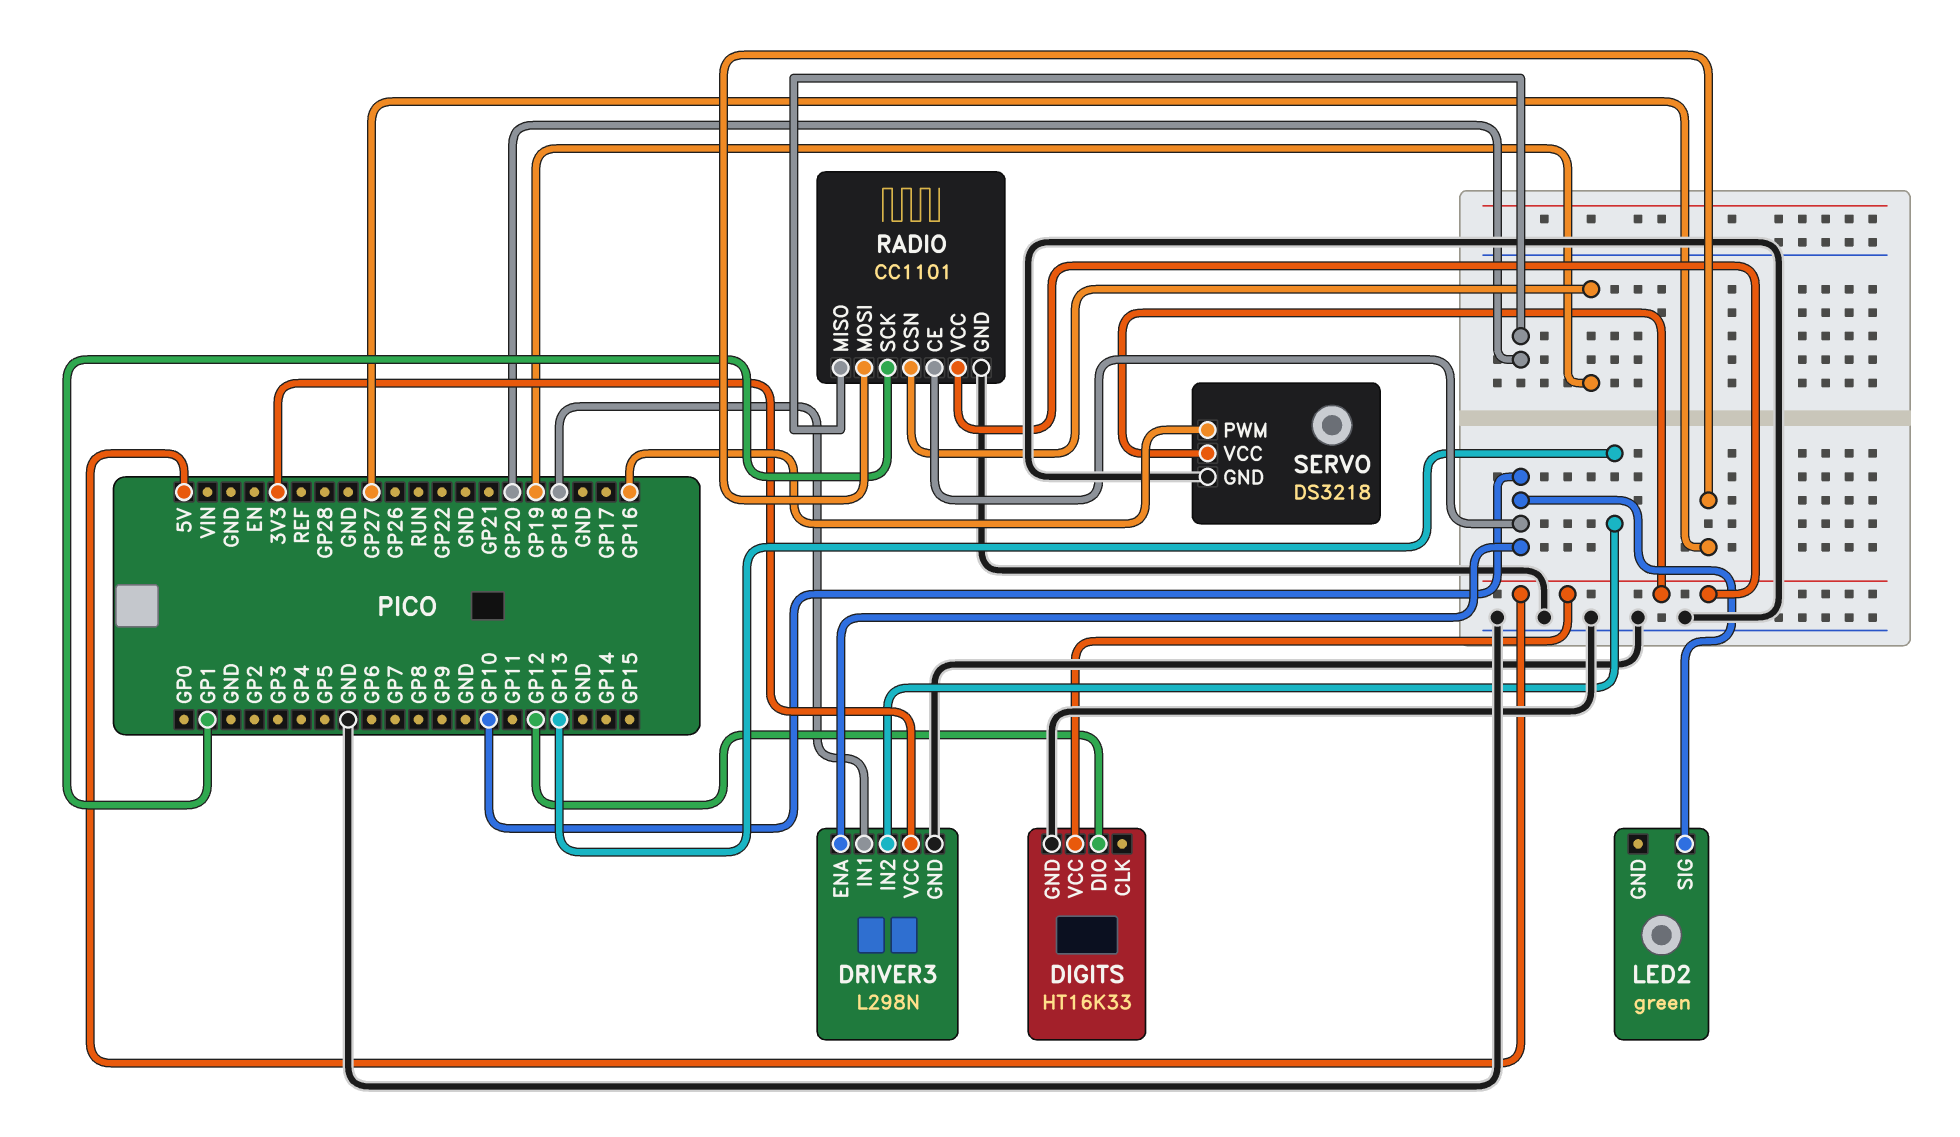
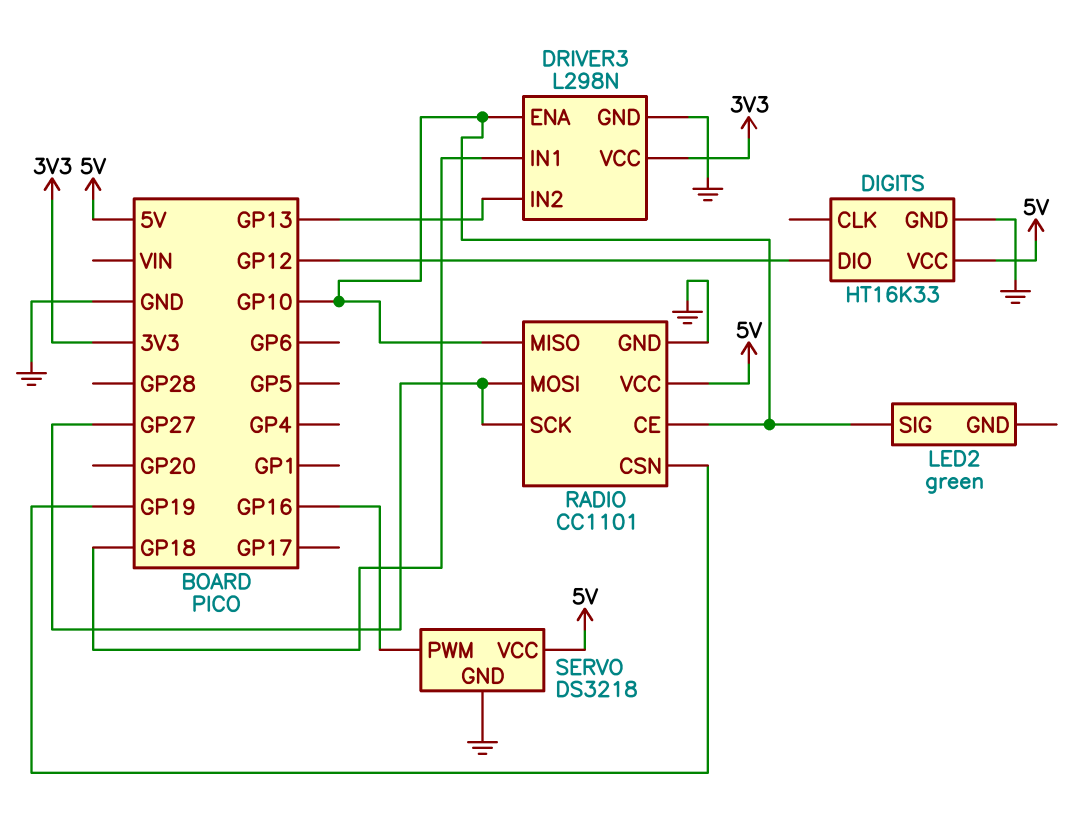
RADIO pin MISO: GP20 -> GP10
RADIO pin SCK: GP1 -> GP27

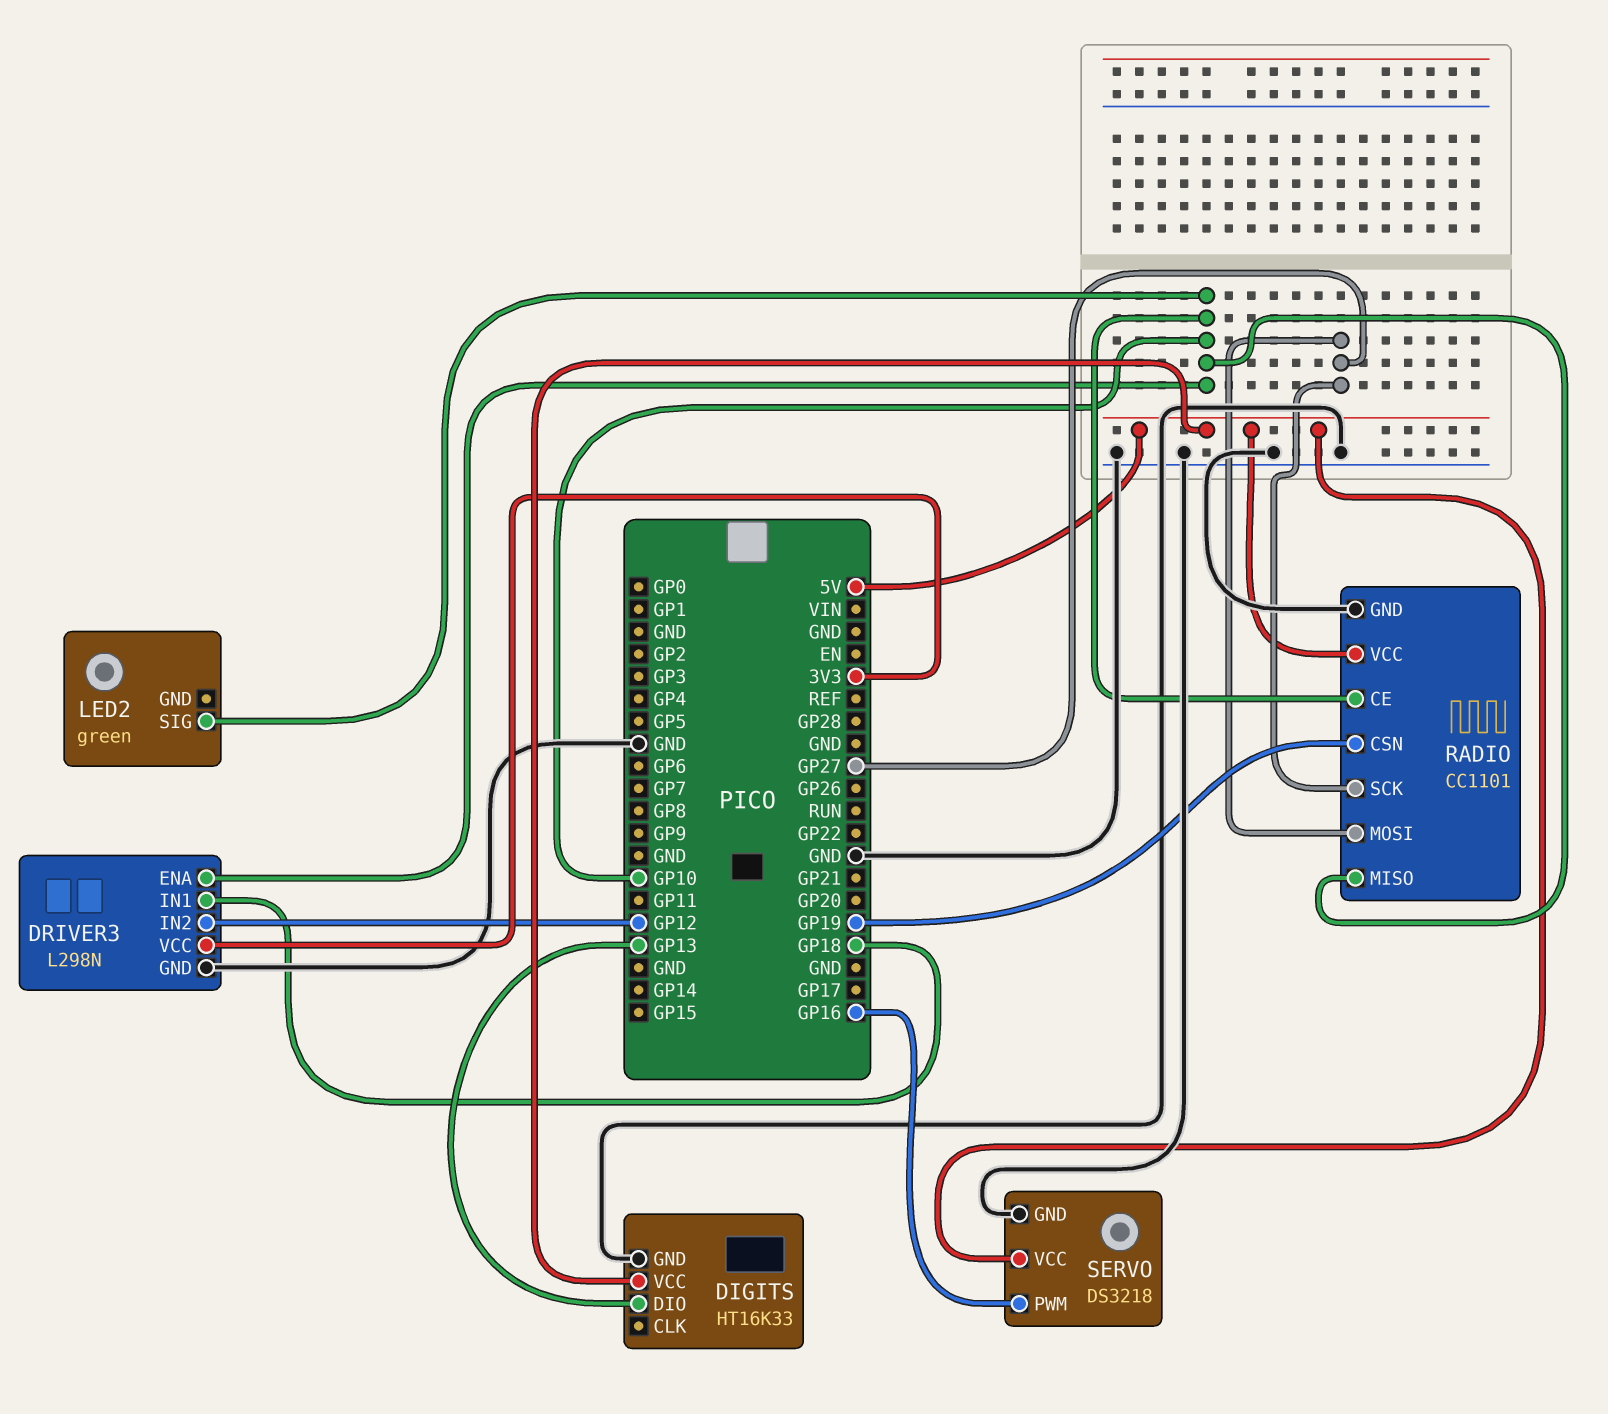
DIGITS pin DIO: GP12 -> GP13
DRIVER3 pin IN2: GP13 -> GP12

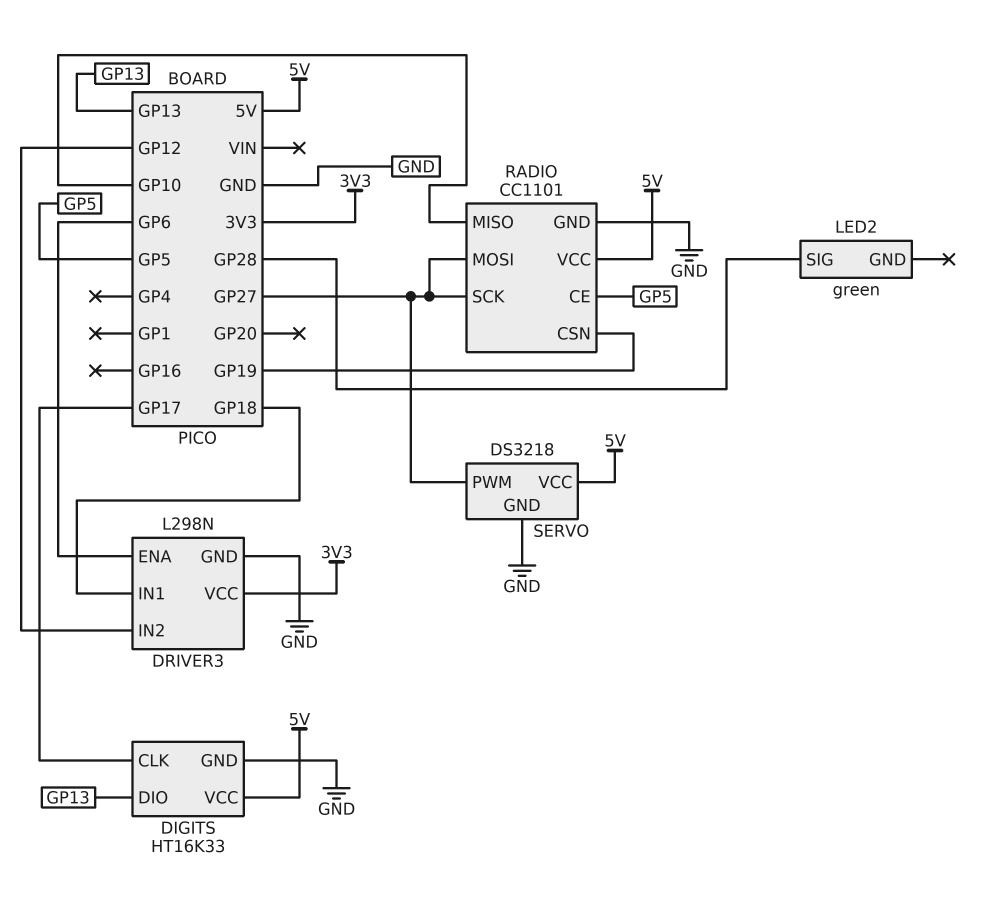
DIGITS pin CLK: none -> GP17
DRIVER3 pin ENA: GP10 -> GP6
LED2 pin SIG: GP10 -> GP28
RADIO pin CE: GP10 -> GP5
SERVO pin PWM: GP16 -> GP27

